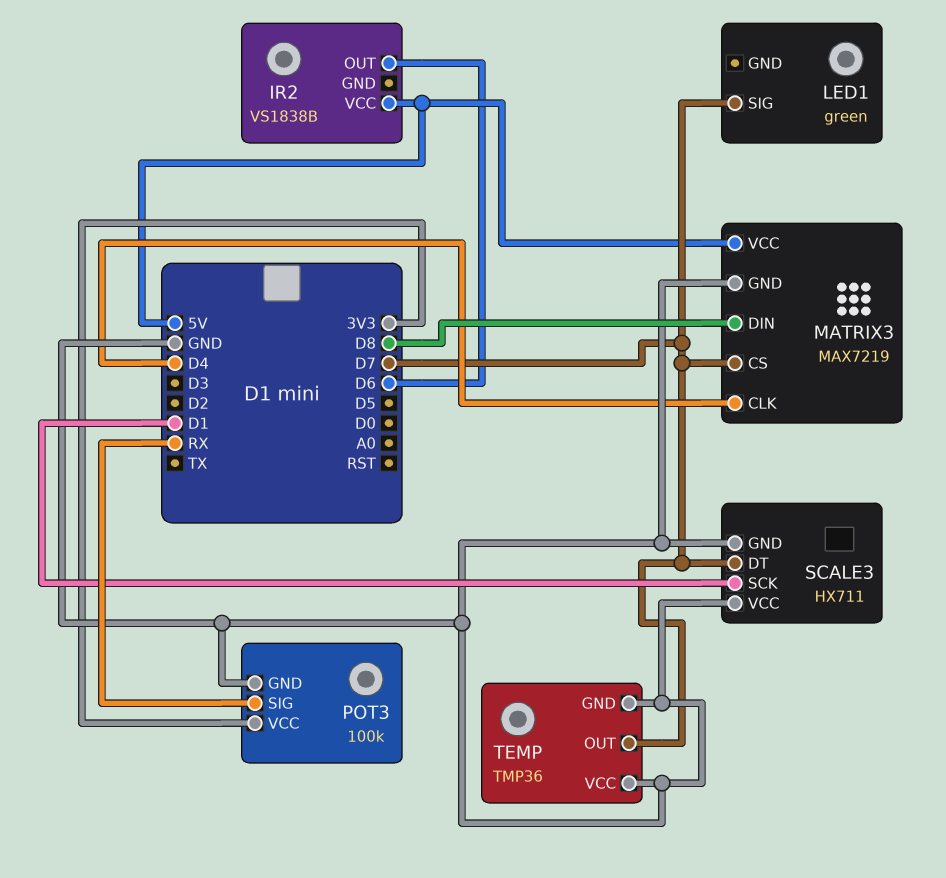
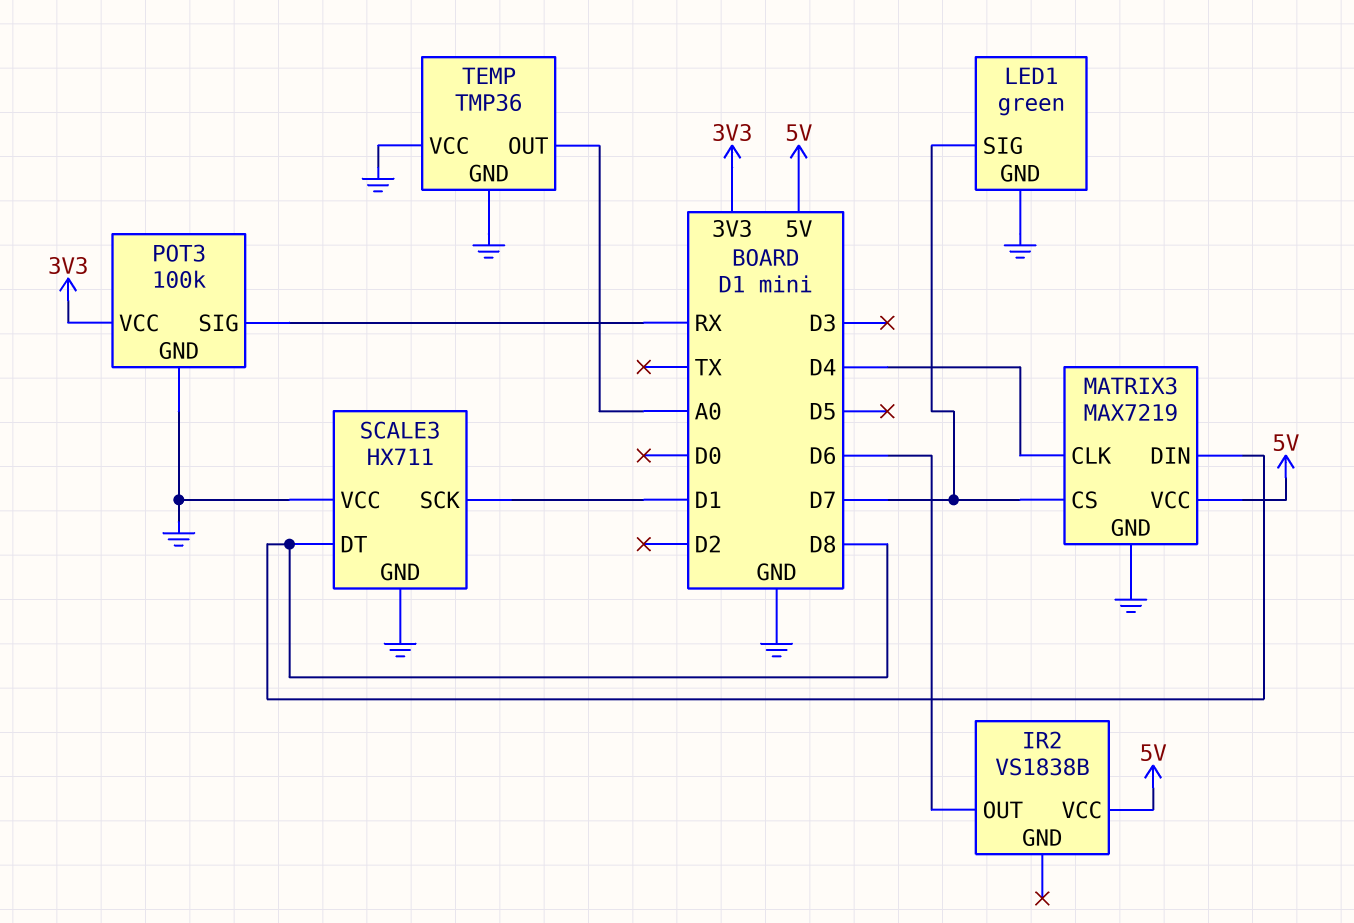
LED1 pin GND: none -> GND
SCALE3 pin DT: D7 -> D8
TEMP pin OUT: D7 -> A0

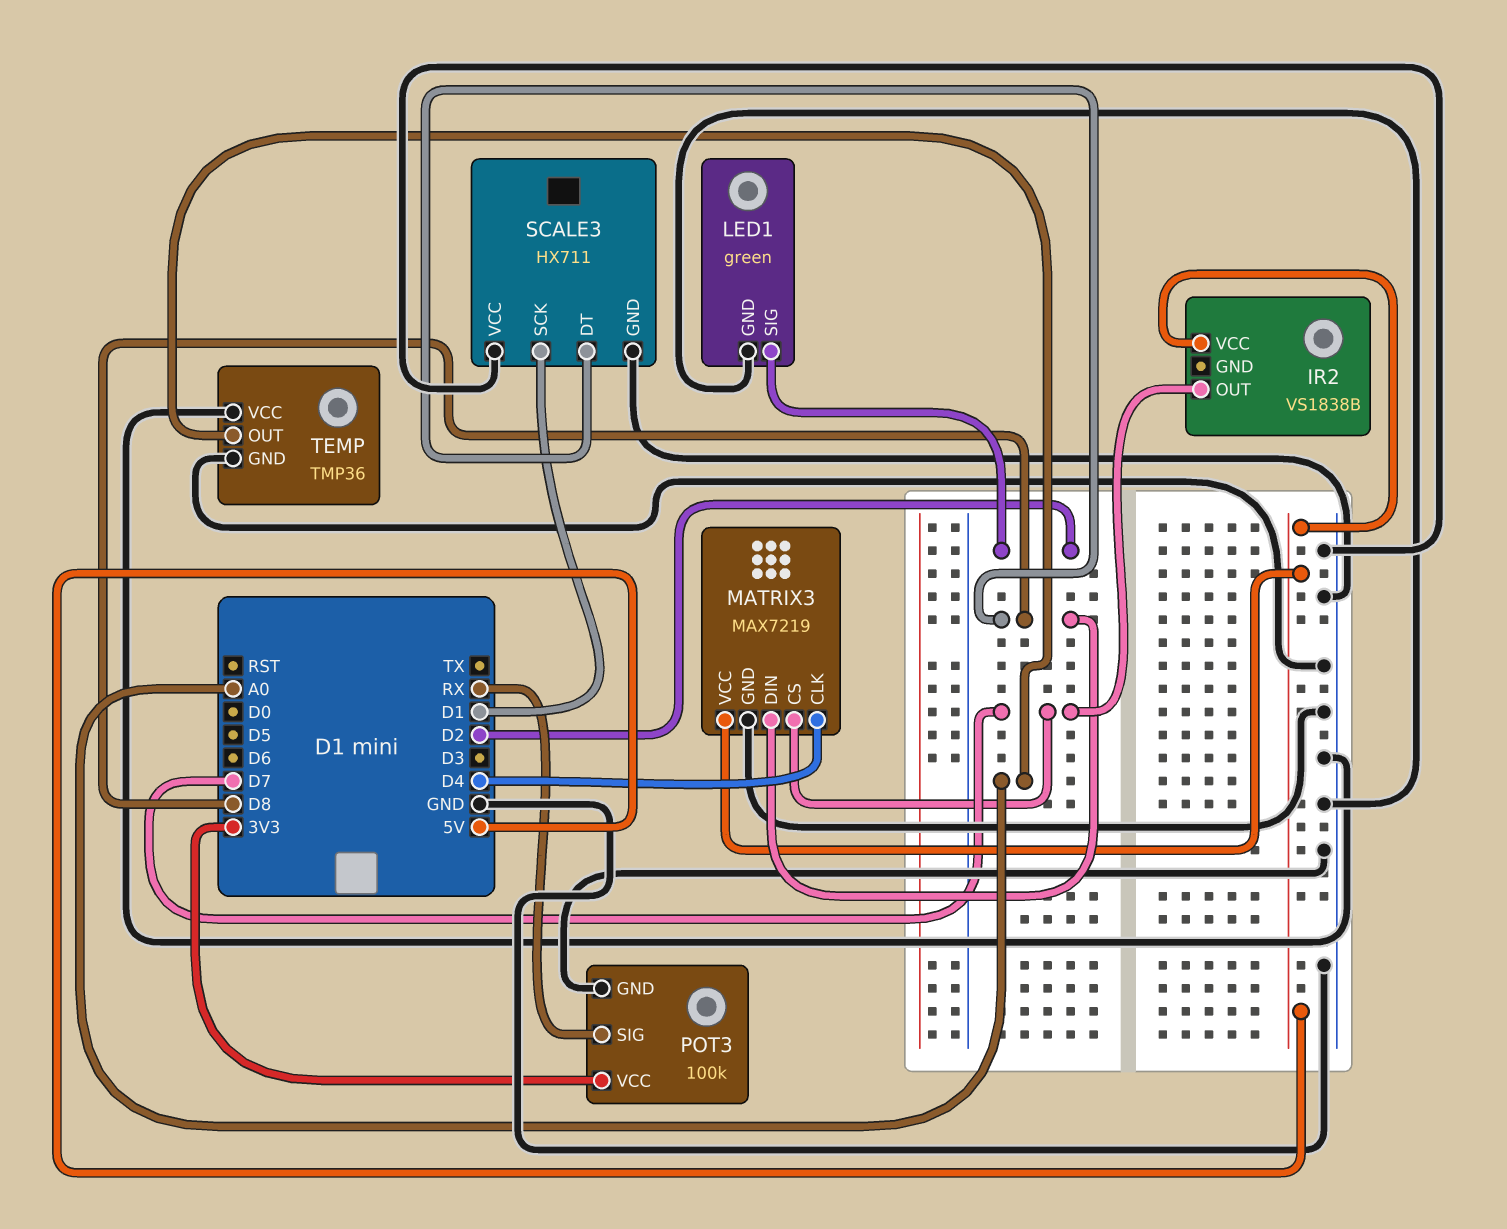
IR2 pin OUT: D6 -> D7
LED1 pin SIG: D7 -> D2

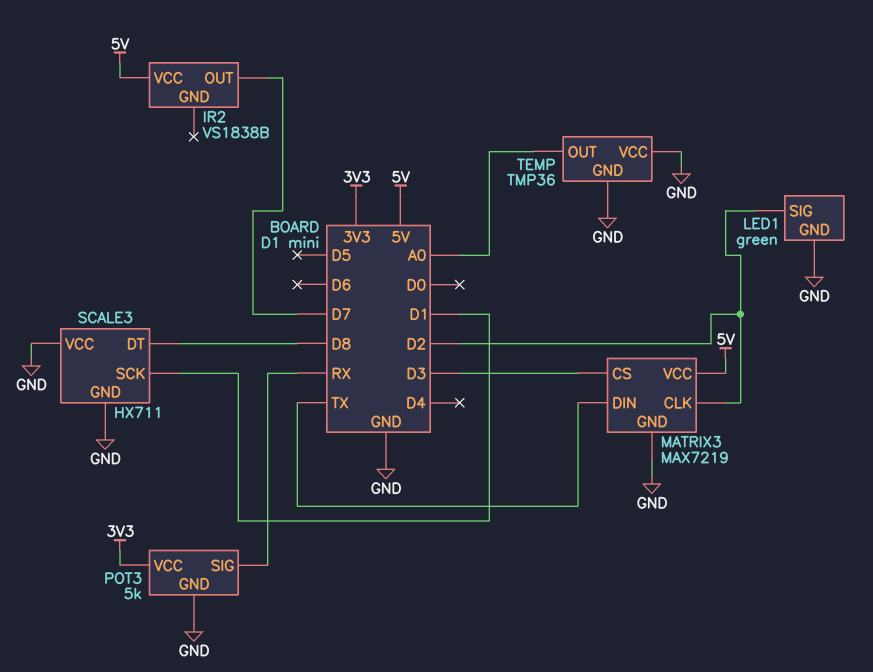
MATRIX3 pin CLK: D4 -> D2
MATRIX3 pin CS: D7 -> D3
MATRIX3 pin DIN: D8 -> TX
POT3: 100k -> 5k

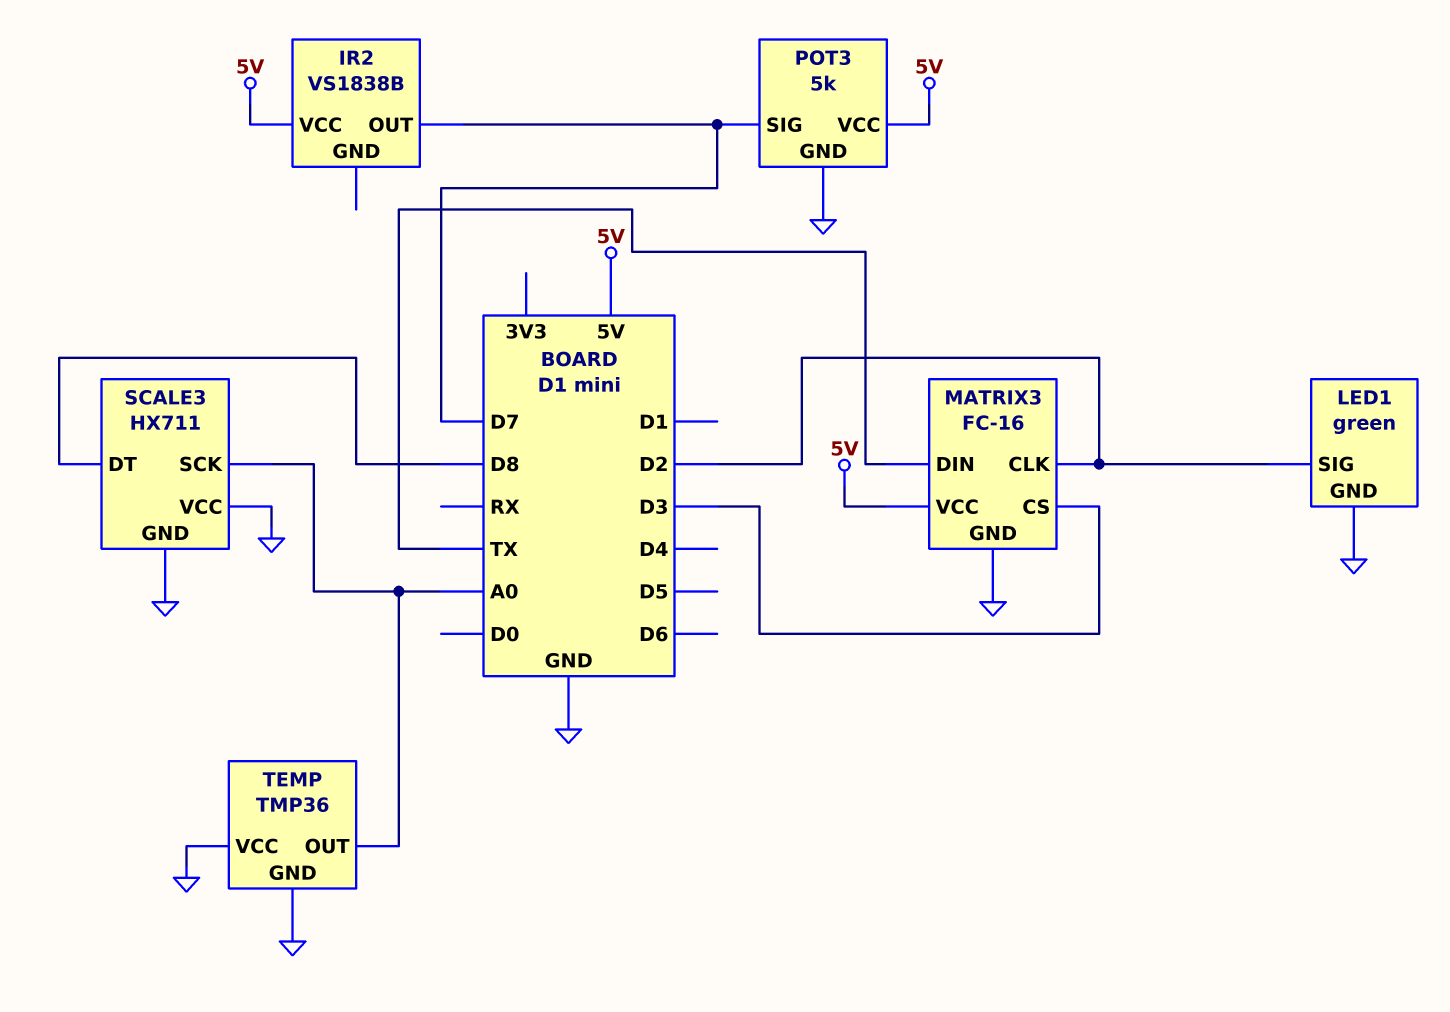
MATRIX3: MAX7219 -> FC-16
POT3 pin SIG: RX -> D7
POT3 pin VCC: 3V3 -> 5V
SCALE3 pin SCK: D1 -> A0

